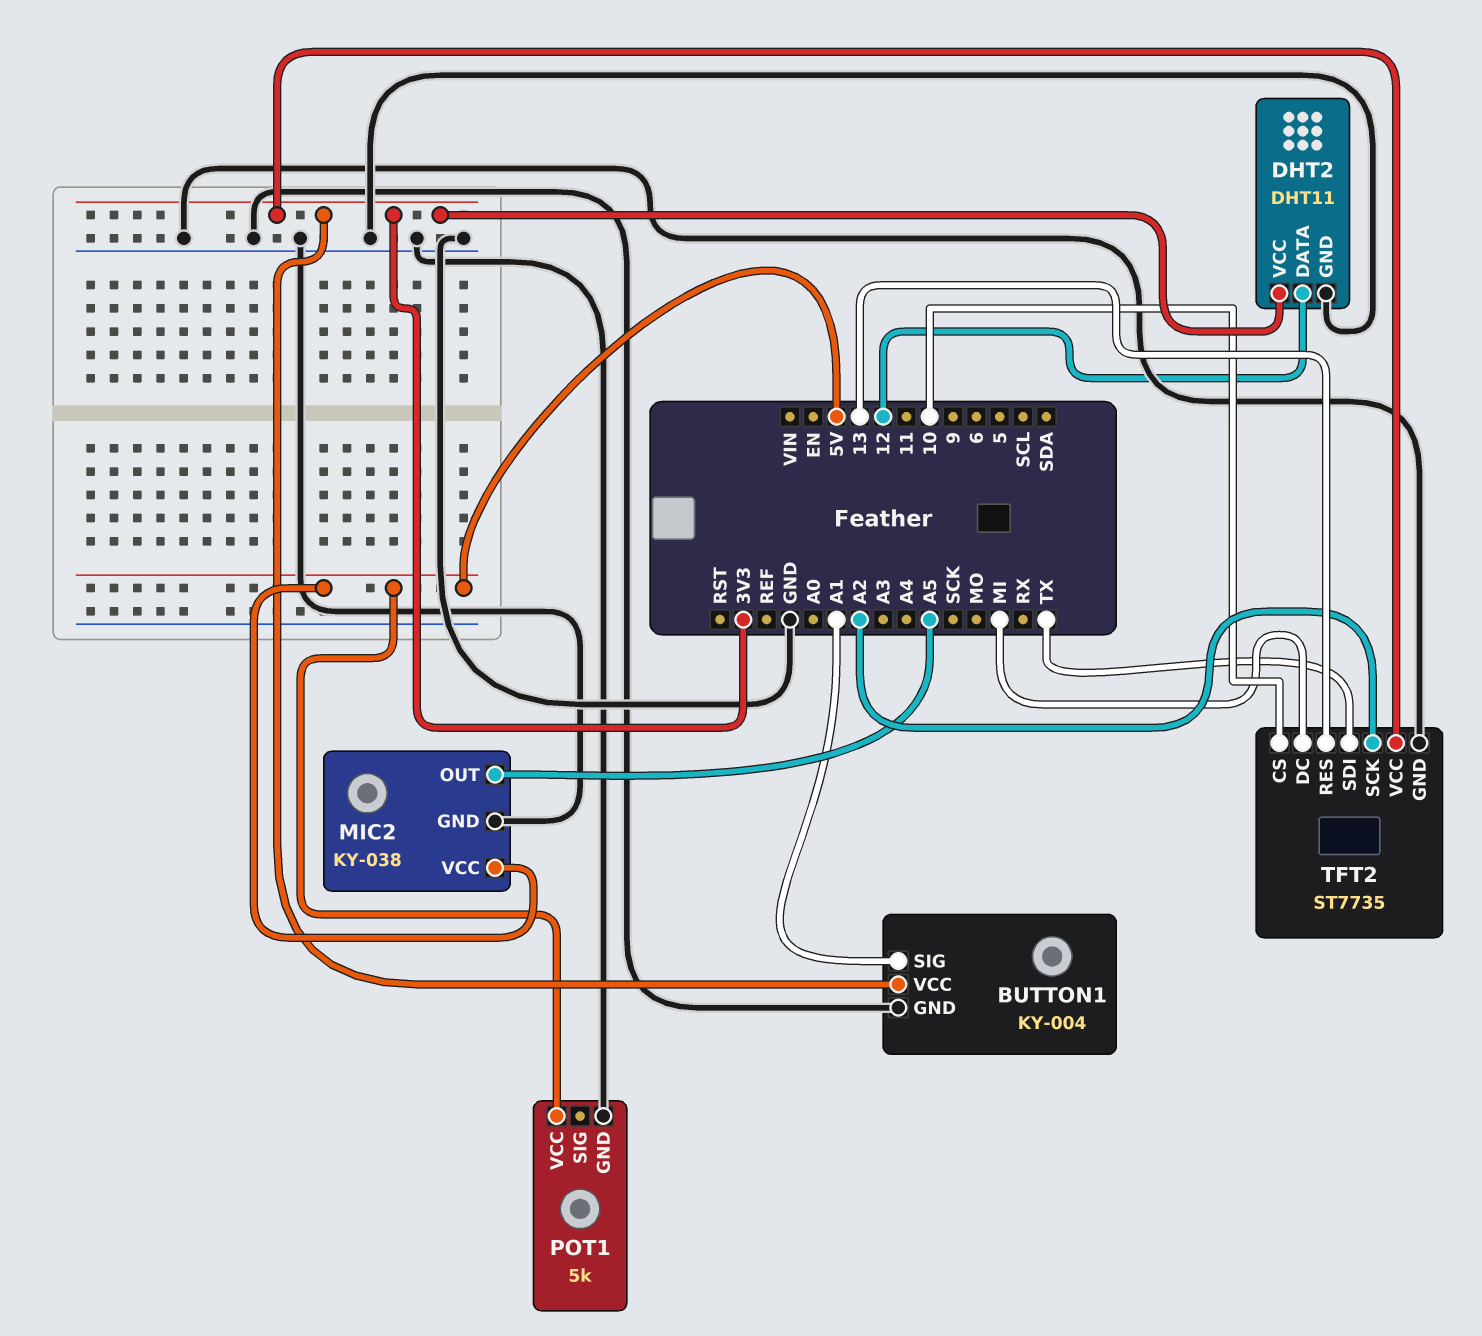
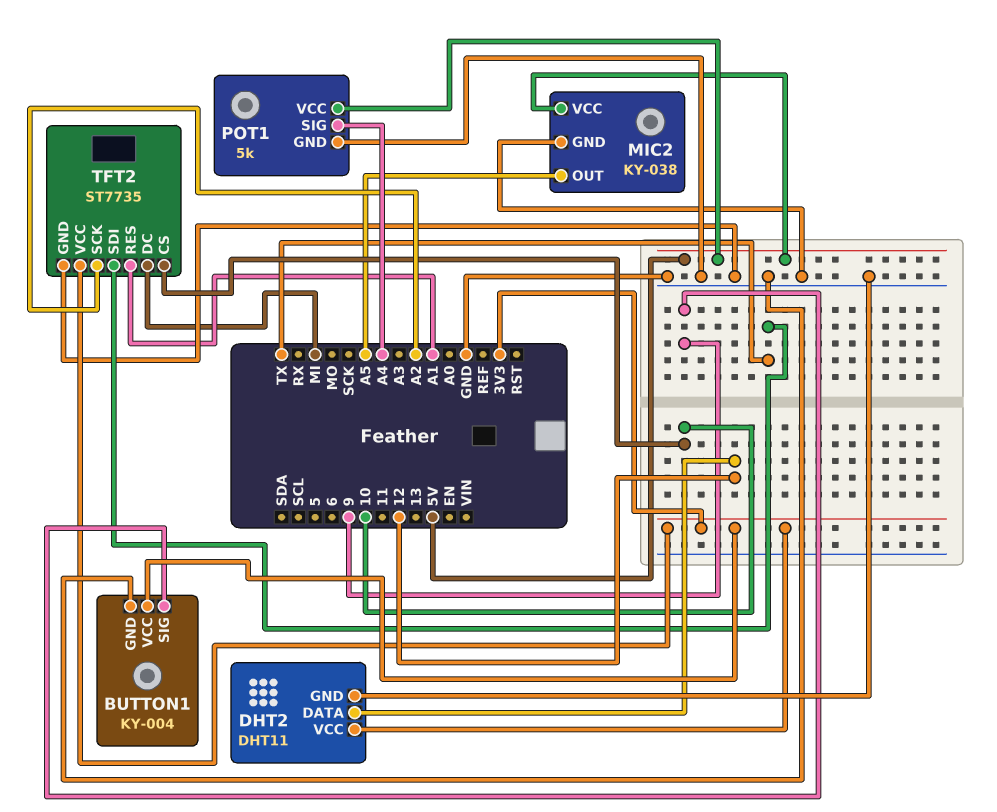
BUTTON1 pin SIG: A1 -> 9
POT1 pin SIG: none -> A4
TFT2 pin RES: 13 -> A1

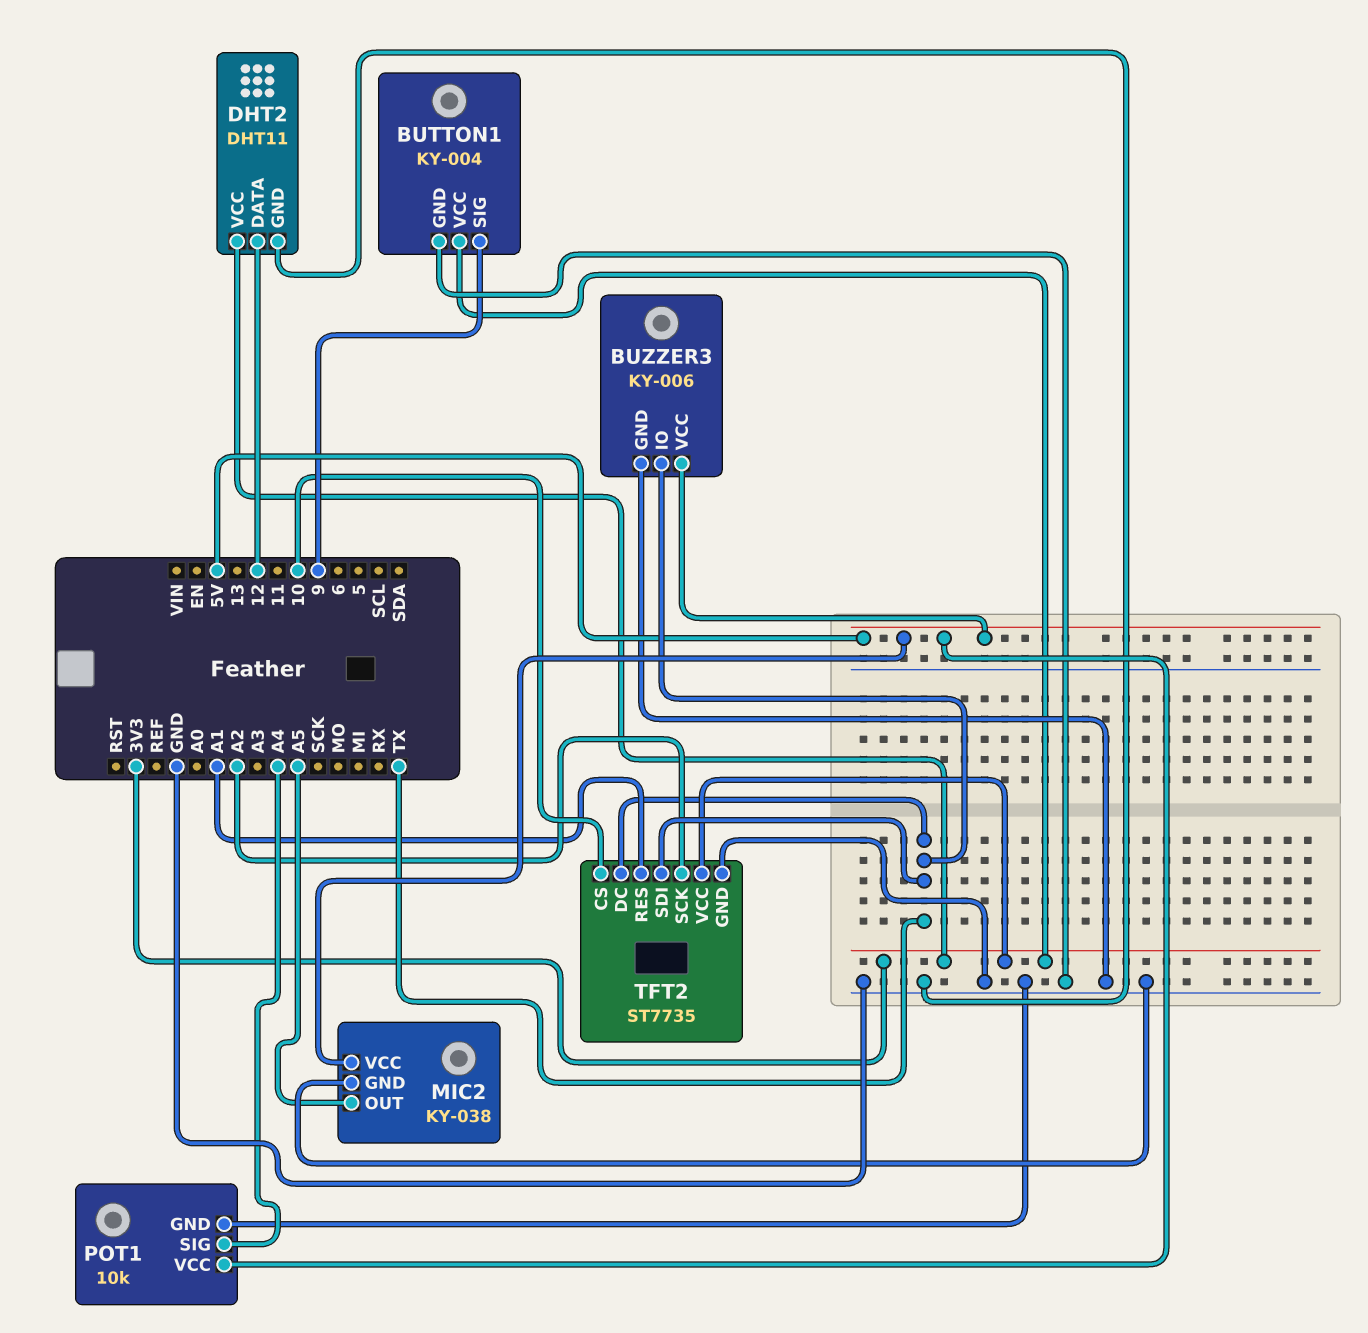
BUZZER3: none -> KY-006
BUZZER3 pin GND: none -> GND
BUZZER3 pin IO: none -> TX
BUZZER3 pin VCC: none -> 5V
POT1: 5k -> 10k
TFT2 pin DC: MI -> TX

